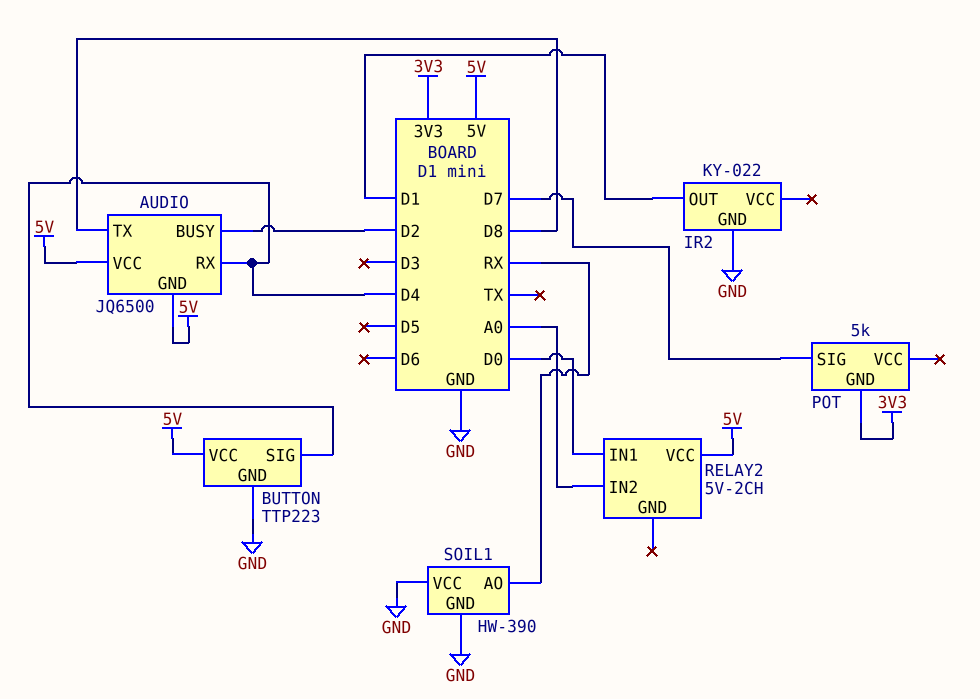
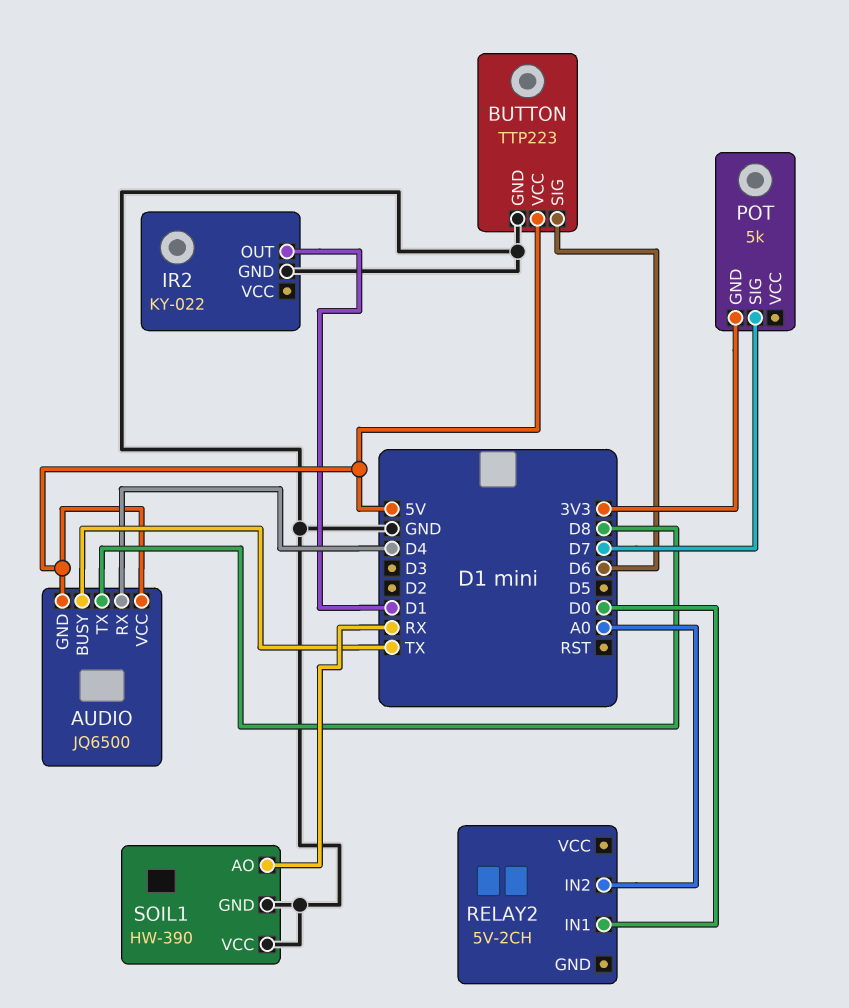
AUDIO pin BUSY: D2 -> TX
BUTTON pin SIG: D4 -> D6
RELAY2 pin VCC: 5V -> none

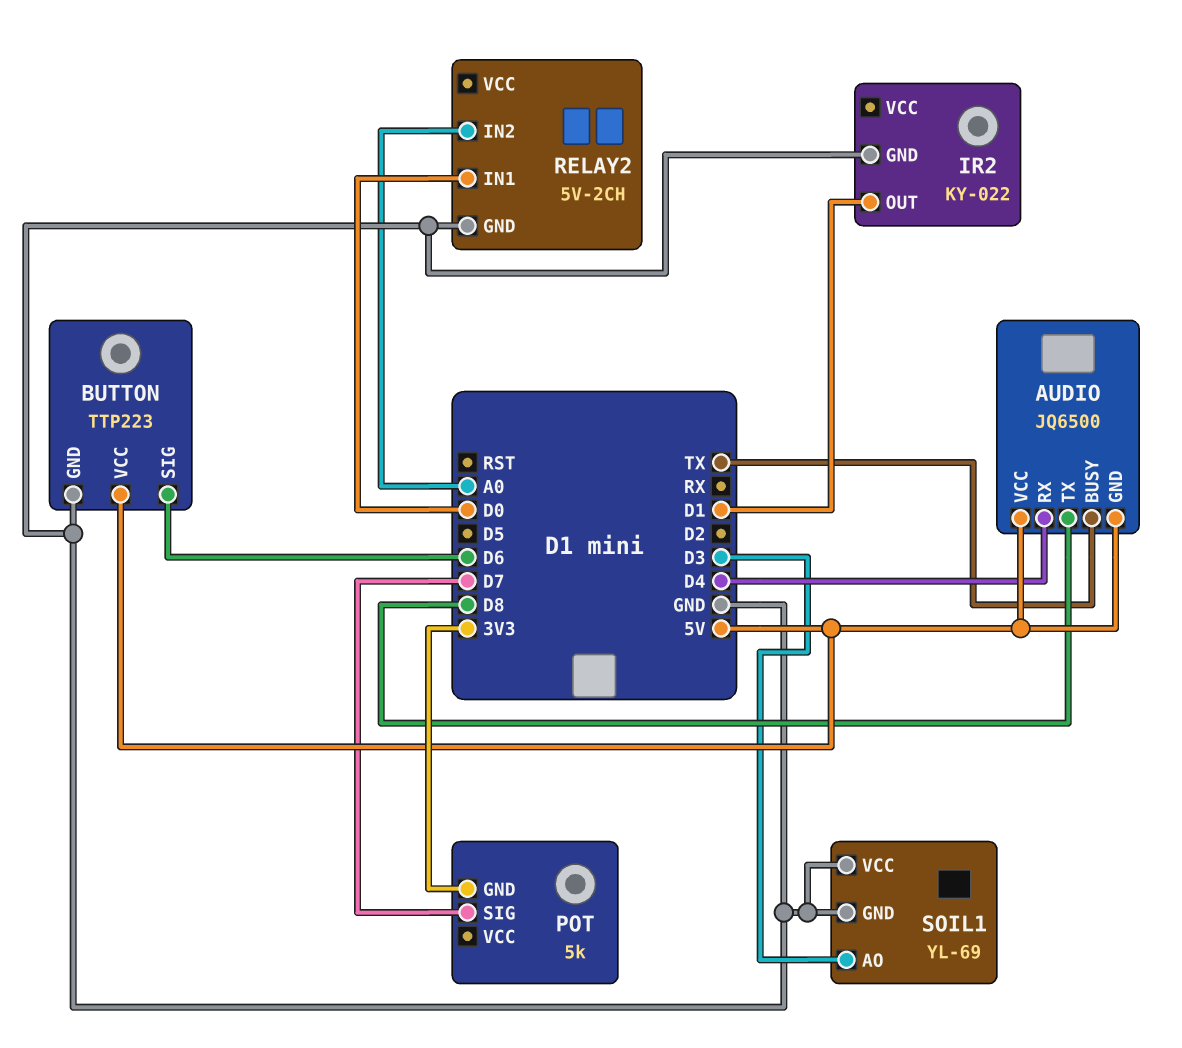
RELAY2 pin GND: none -> GND
SOIL1: HW-390 -> YL-69
SOIL1 pin AO: RX -> D3

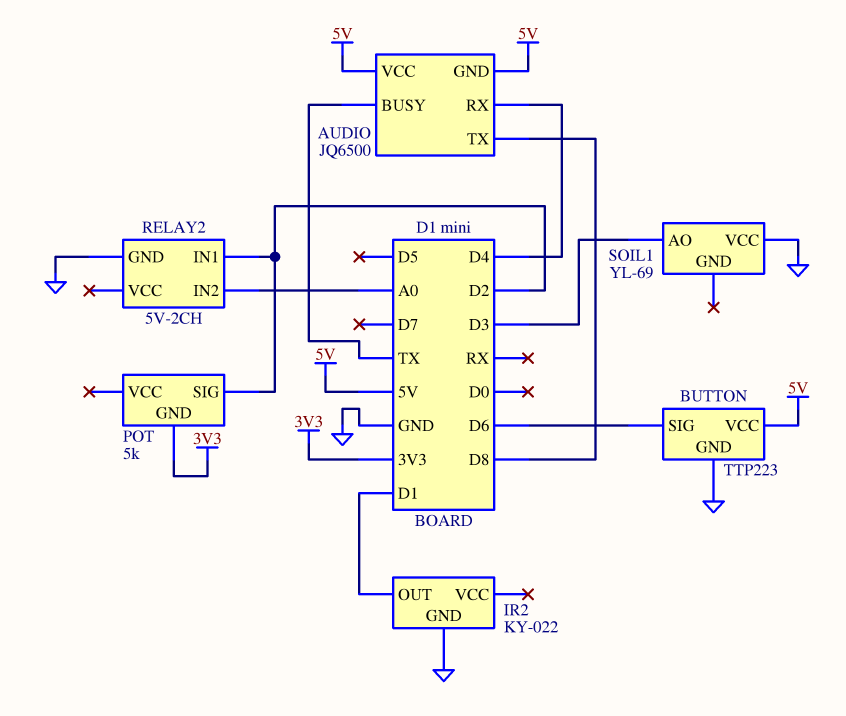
POT pin SIG: D7 -> D2
RELAY2 pin IN1: D0 -> D2
SOIL1 pin GND: GND -> none

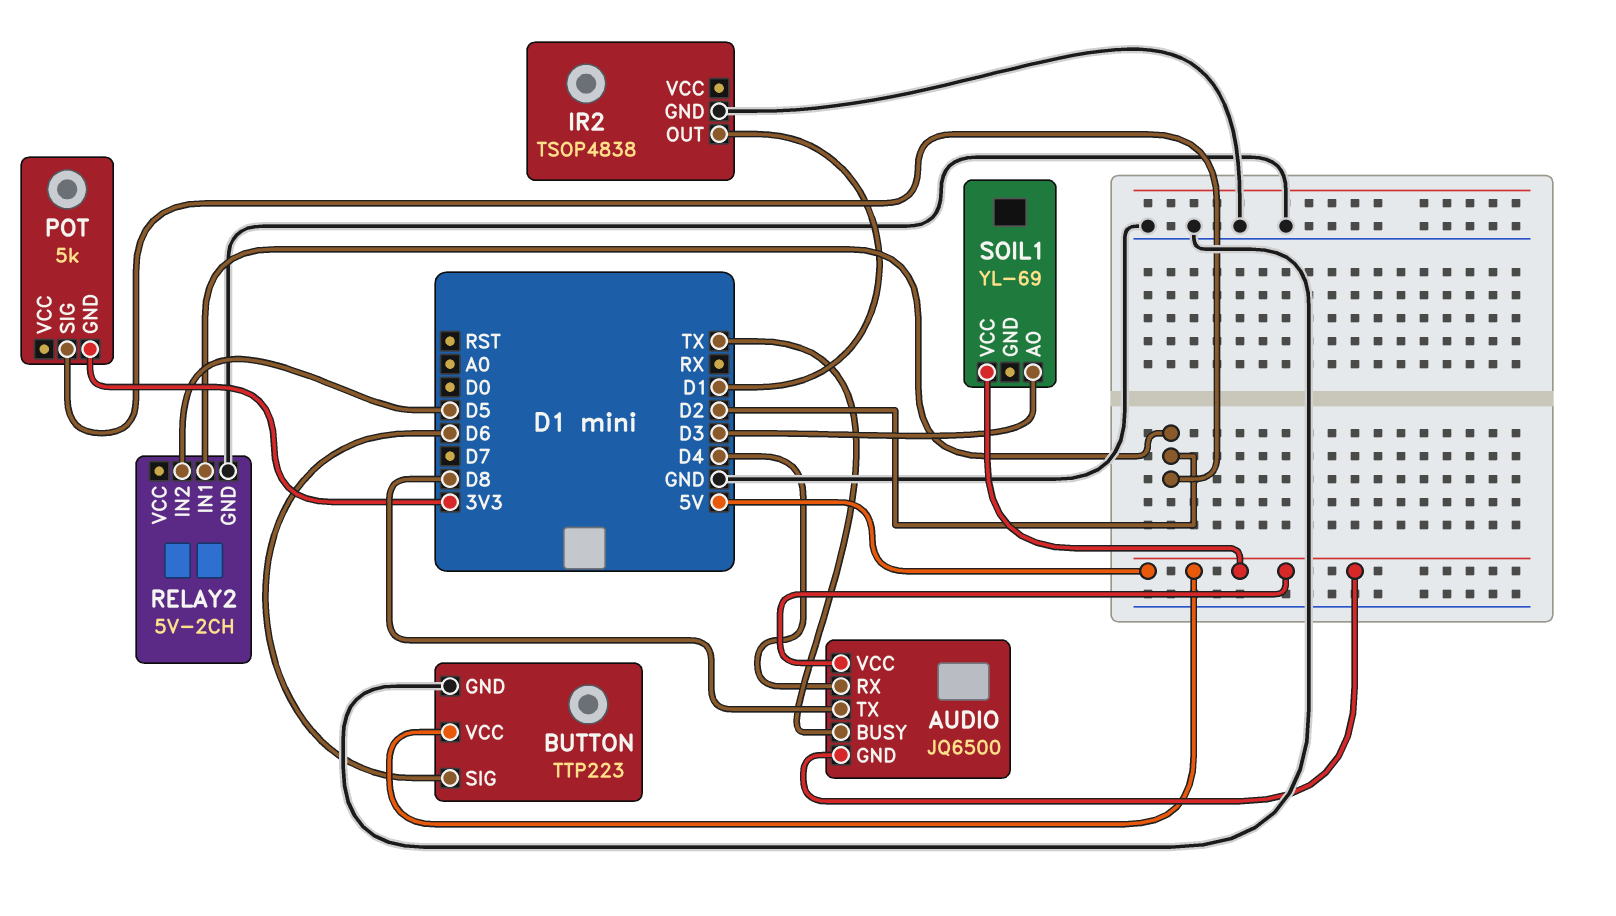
IR2: KY-022 -> TSOP4838
RELAY2 pin IN2: A0 -> D5
SOIL1 pin VCC: GND -> 5V

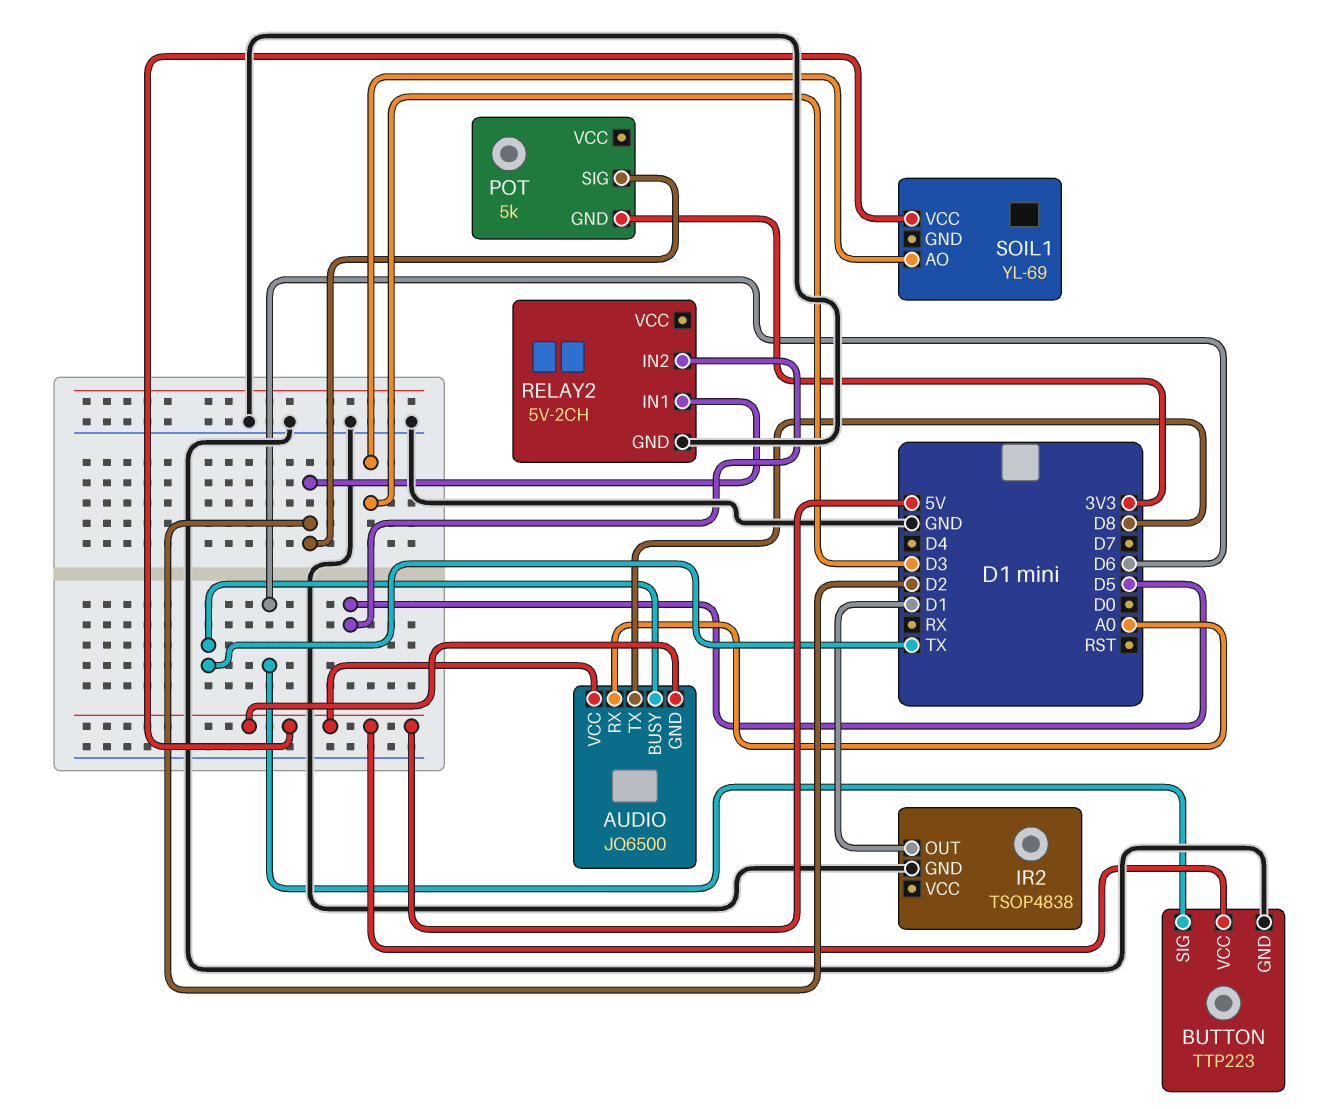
AUDIO pin RX: D4 -> A0

